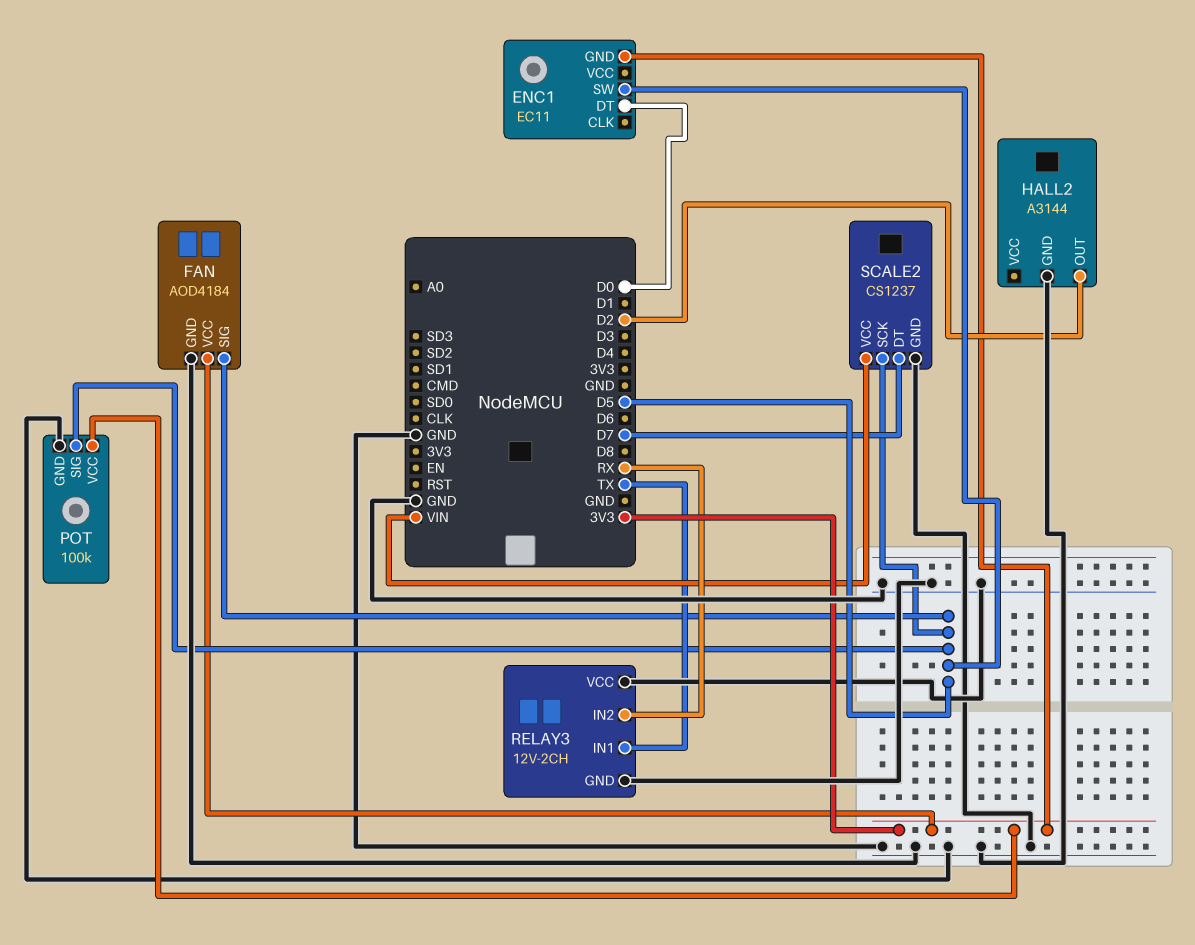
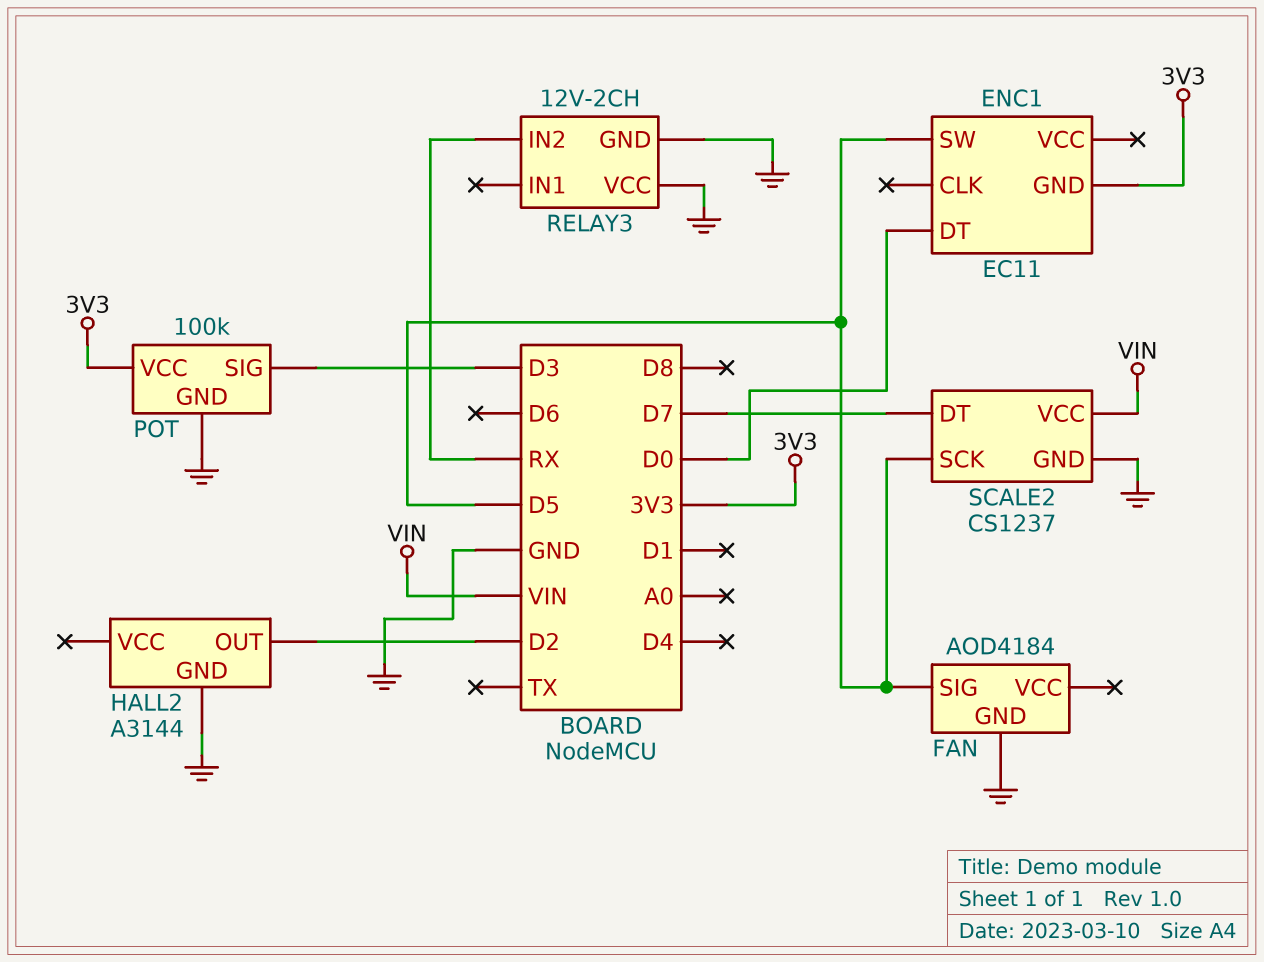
FAN pin VCC: 3V3 -> none
POT pin SIG: D5 -> D3
RELAY3 pin IN1: TX -> none

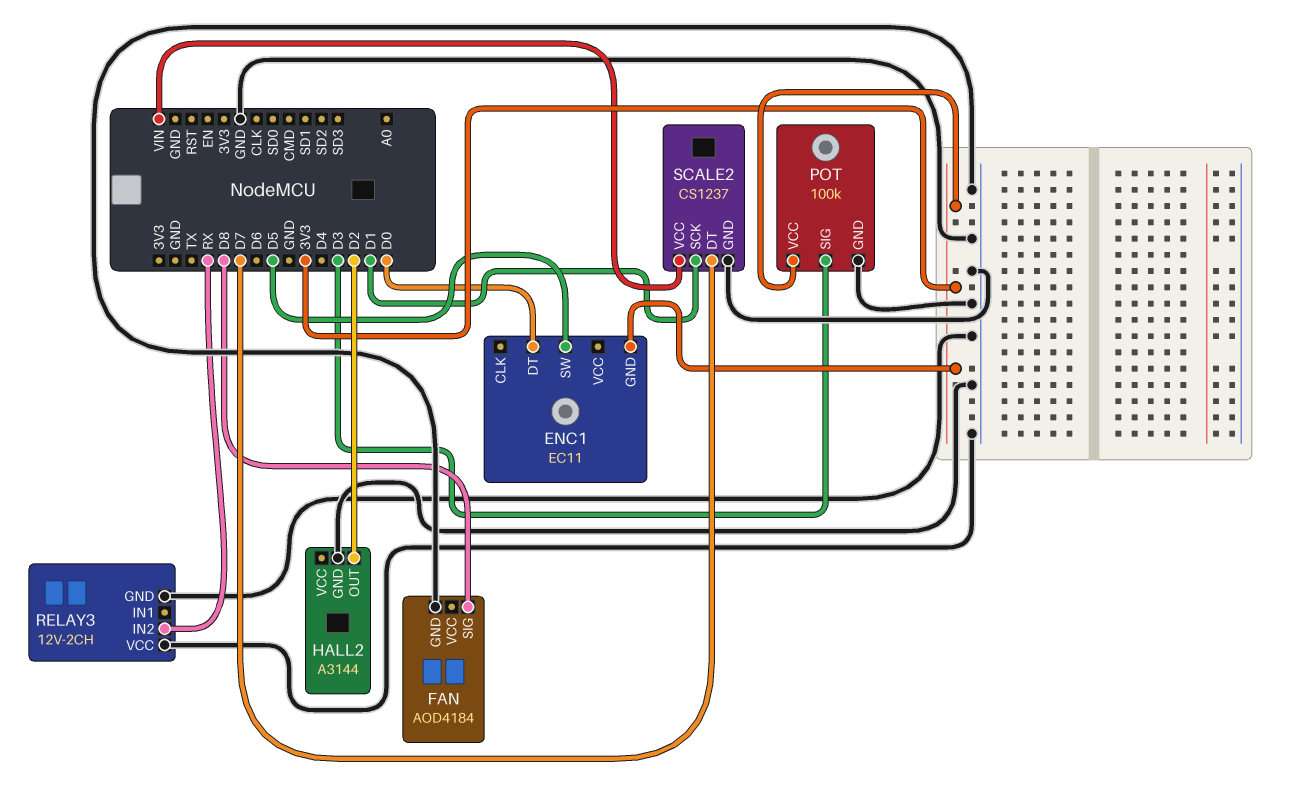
FAN pin SIG: D5 -> D8
SCALE2 pin SCK: D5 -> D1

